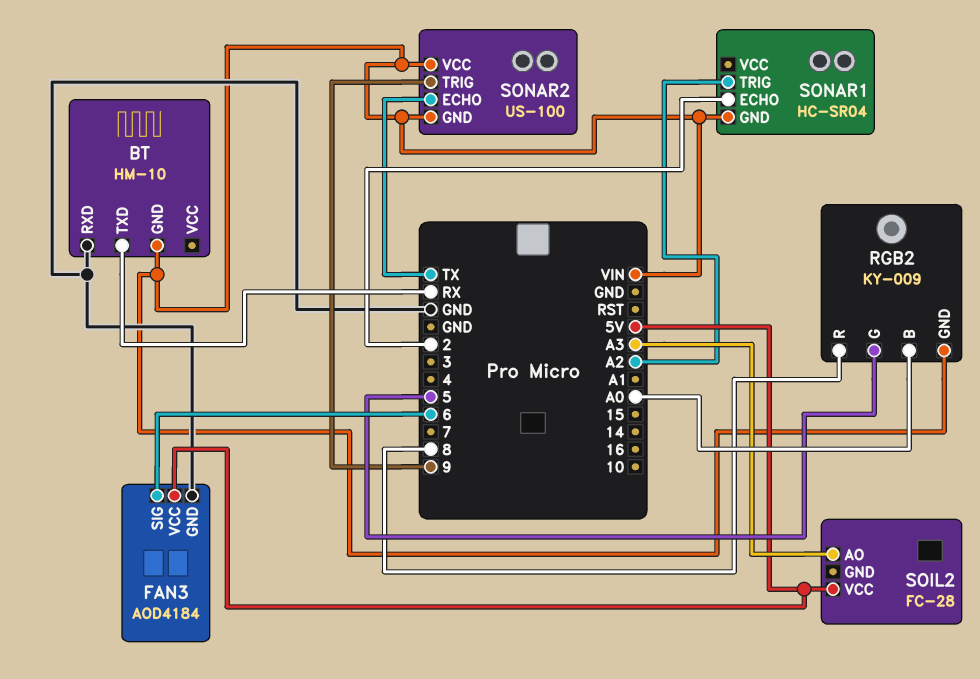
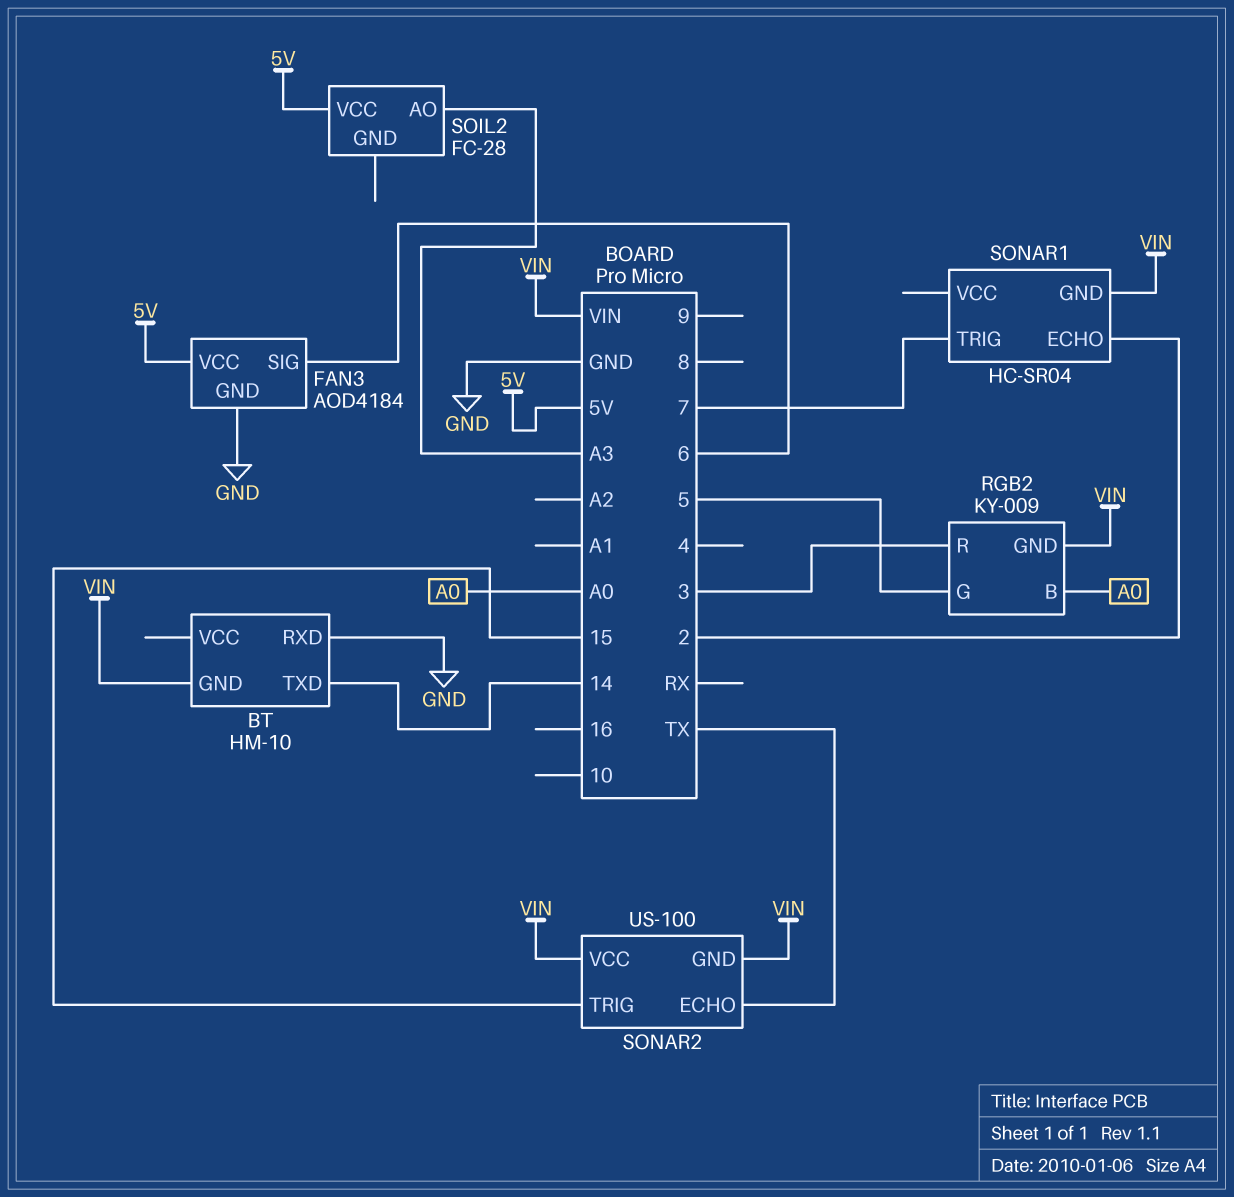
BT pin TXD: RX -> 14
RGB2 pin R: 8 -> 3
SONAR1 pin TRIG: A2 -> 7
SONAR2 pin TRIG: 9 -> 15

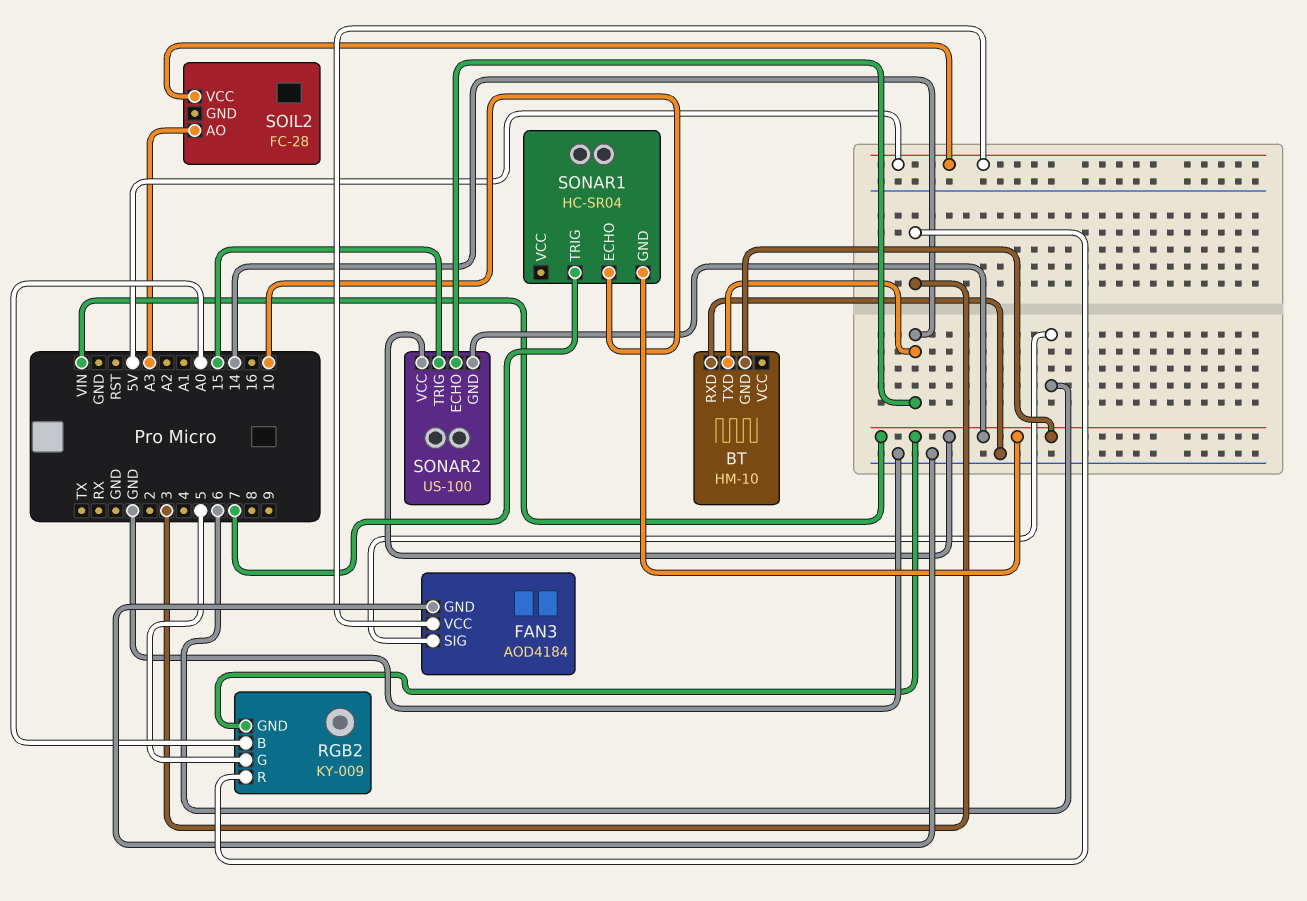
SONAR1 pin ECHO: 2 -> 10
SONAR2 pin ECHO: TX -> 14

